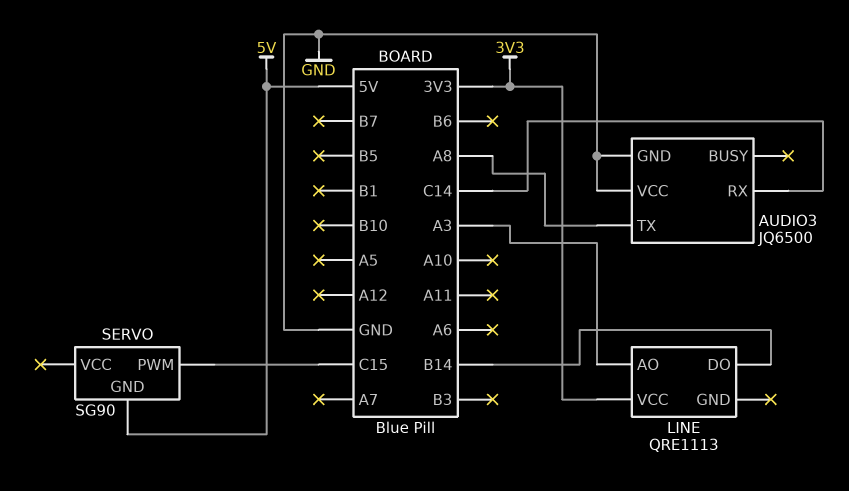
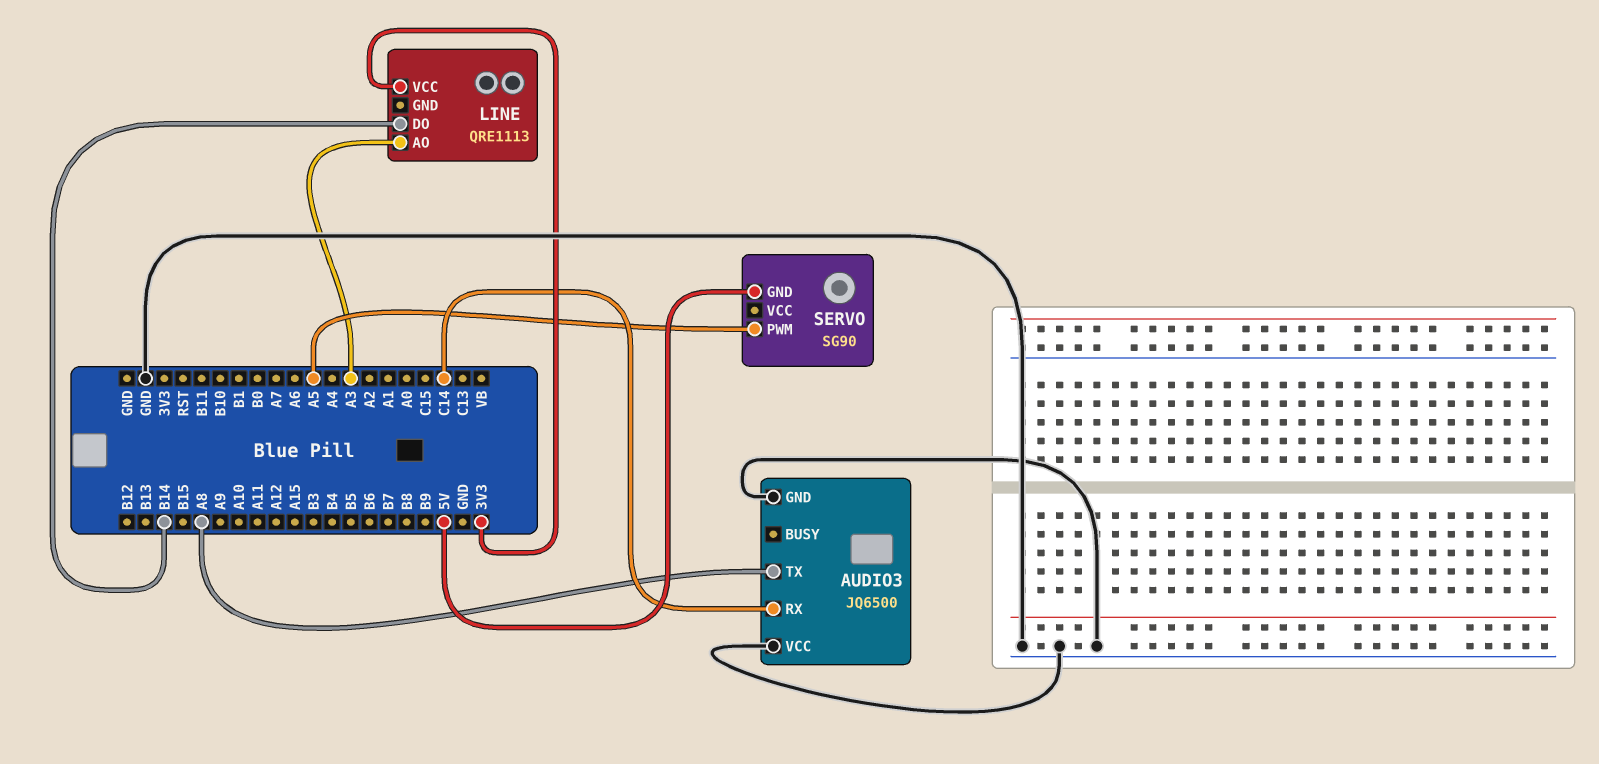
SERVO pin PWM: C15 -> A5

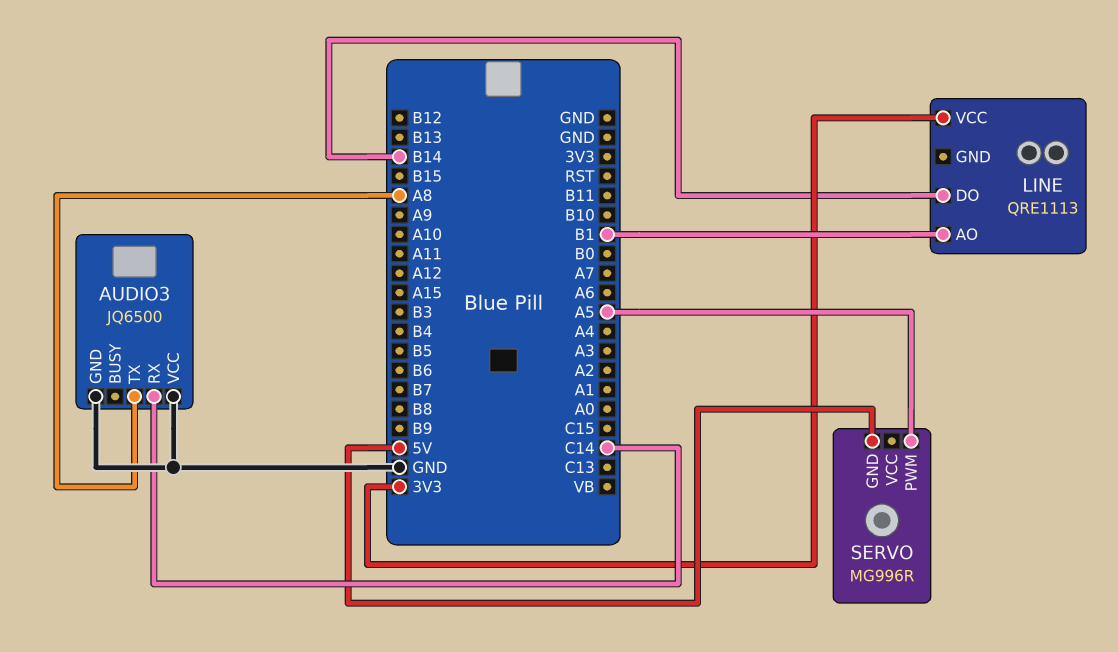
LINE pin AO: A3 -> B1
SERVO: SG90 -> MG996R

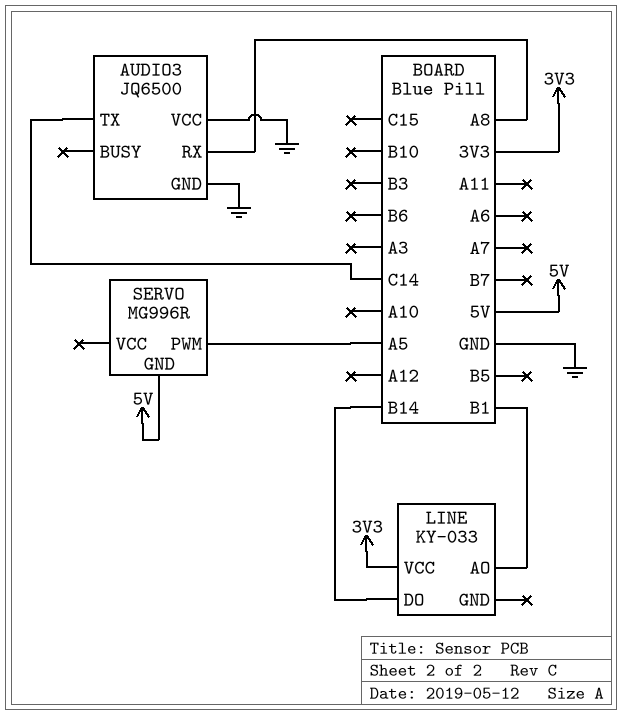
AUDIO3 pin RX: C14 -> A8
AUDIO3 pin TX: A8 -> C14
LINE: QRE1113 -> KY-033

